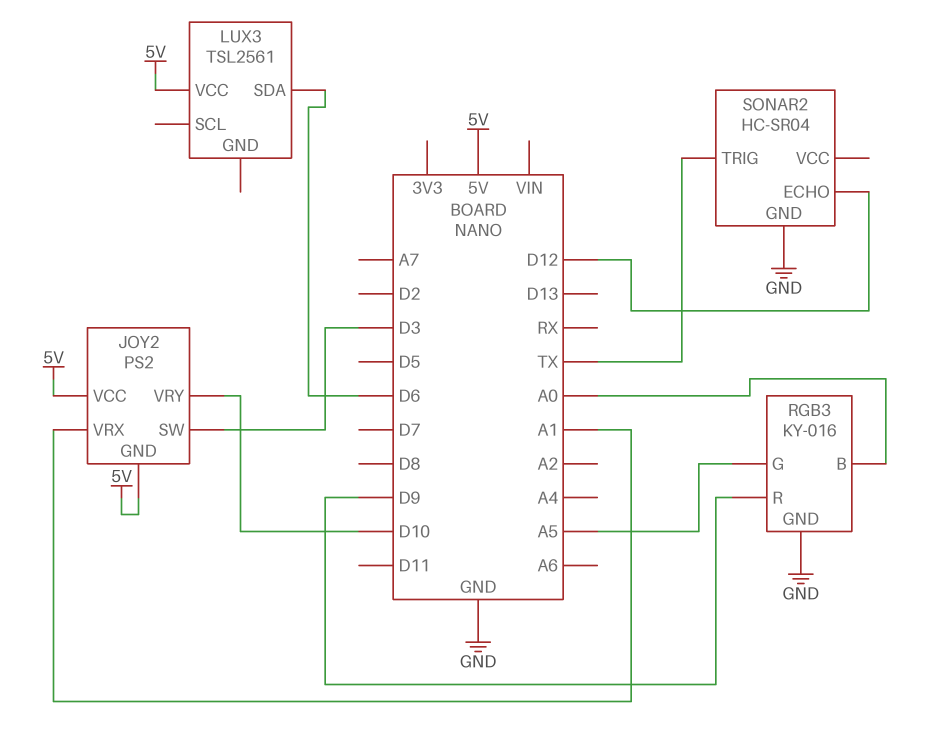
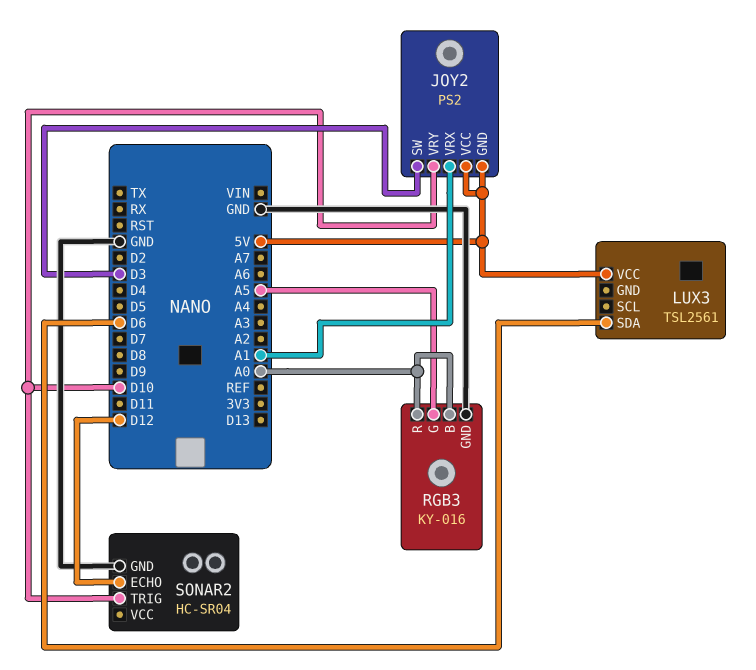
RGB3 pin R: D9 -> A0
SONAR2 pin TRIG: TX -> D10

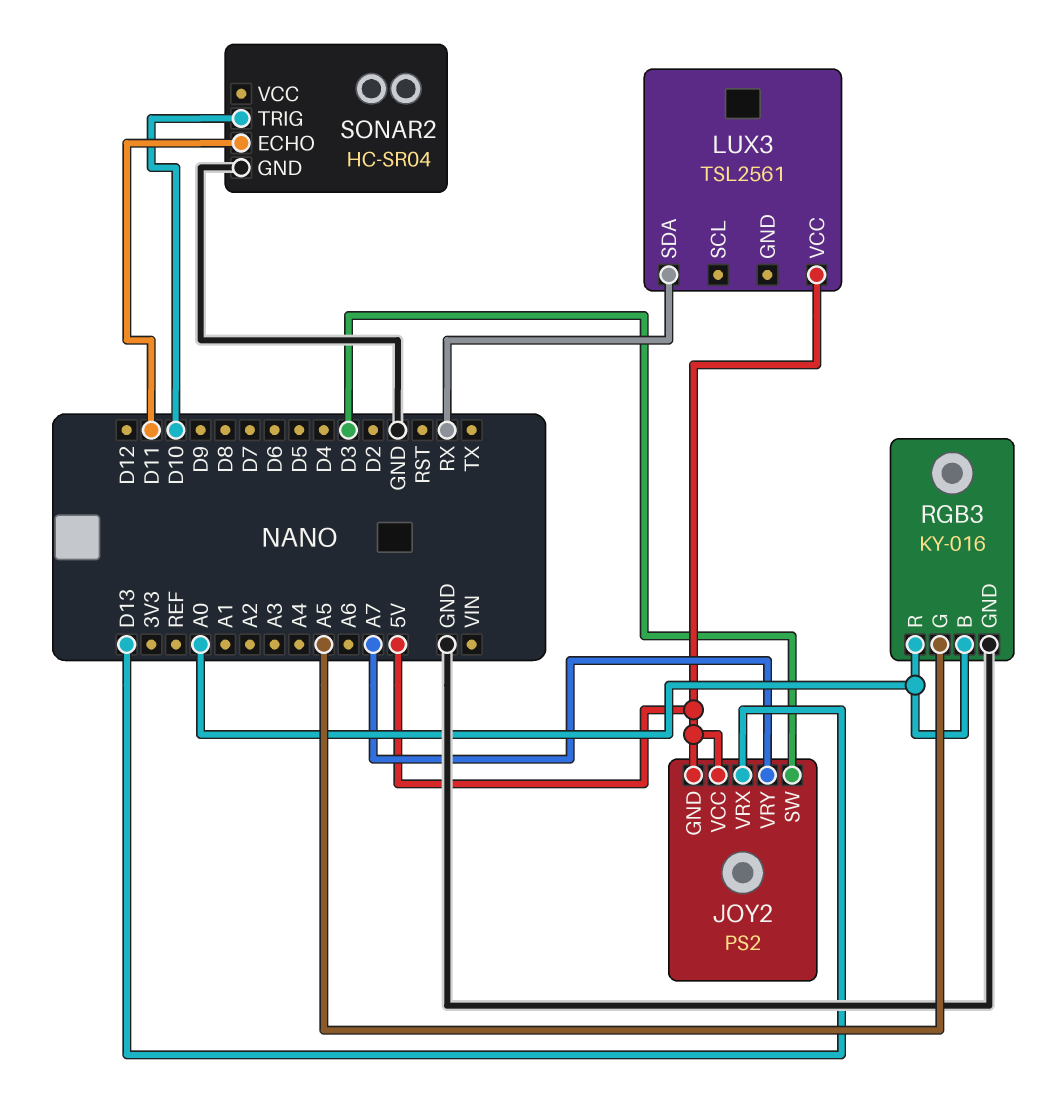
JOY2 pin VRX: A1 -> D13
JOY2 pin VRY: D10 -> A7
LUX3 pin SDA: D6 -> RX
SONAR2 pin ECHO: D12 -> D11

